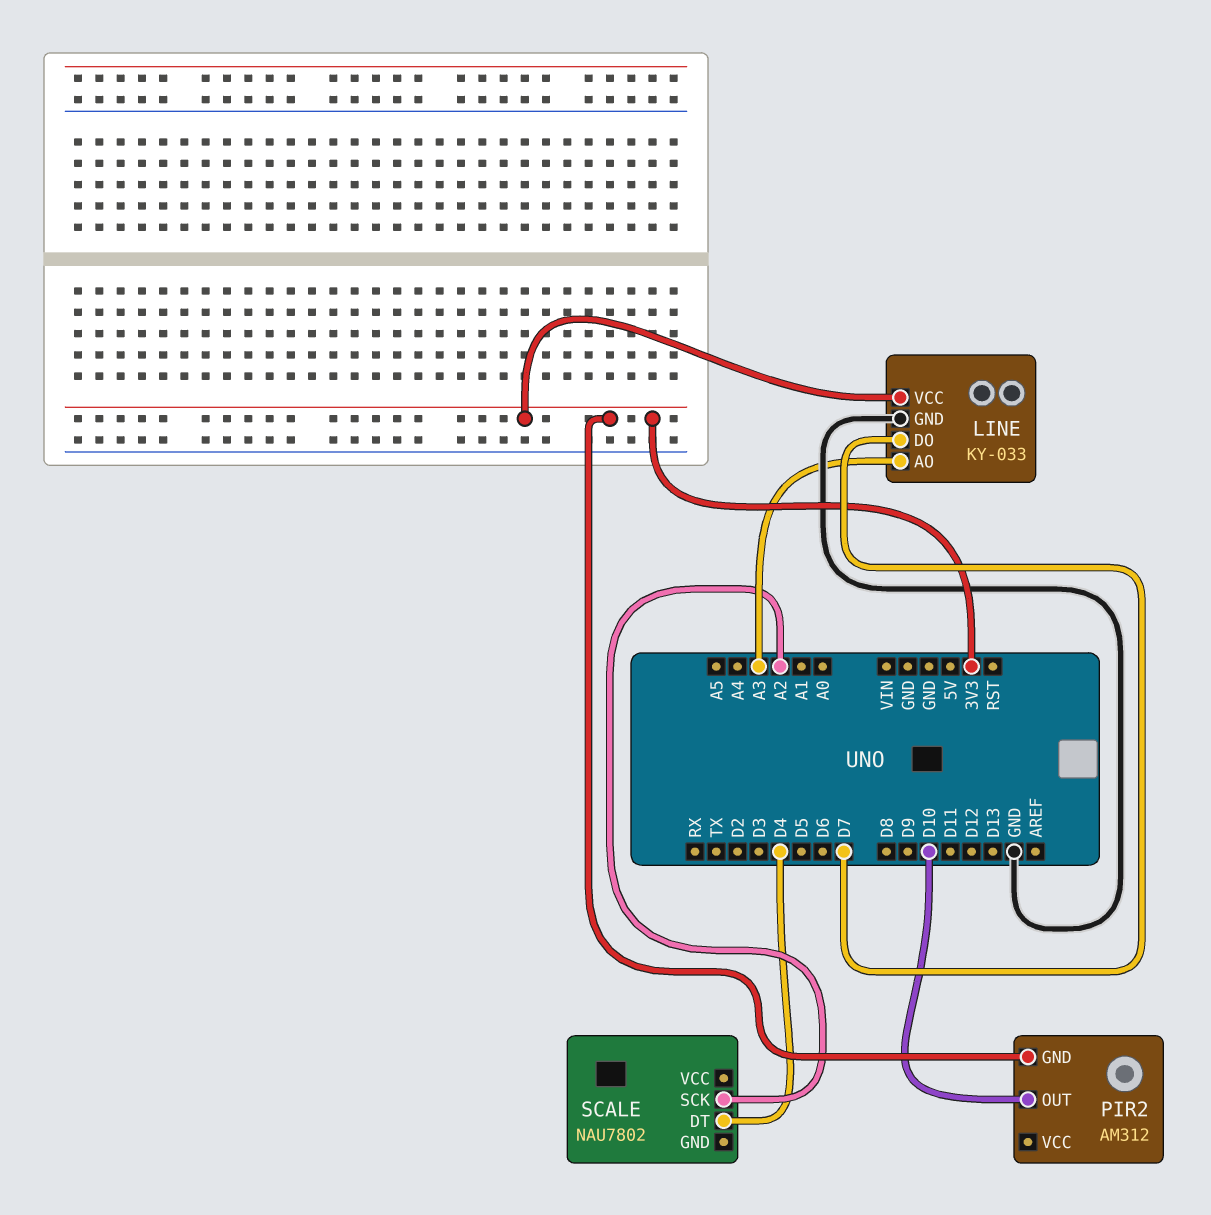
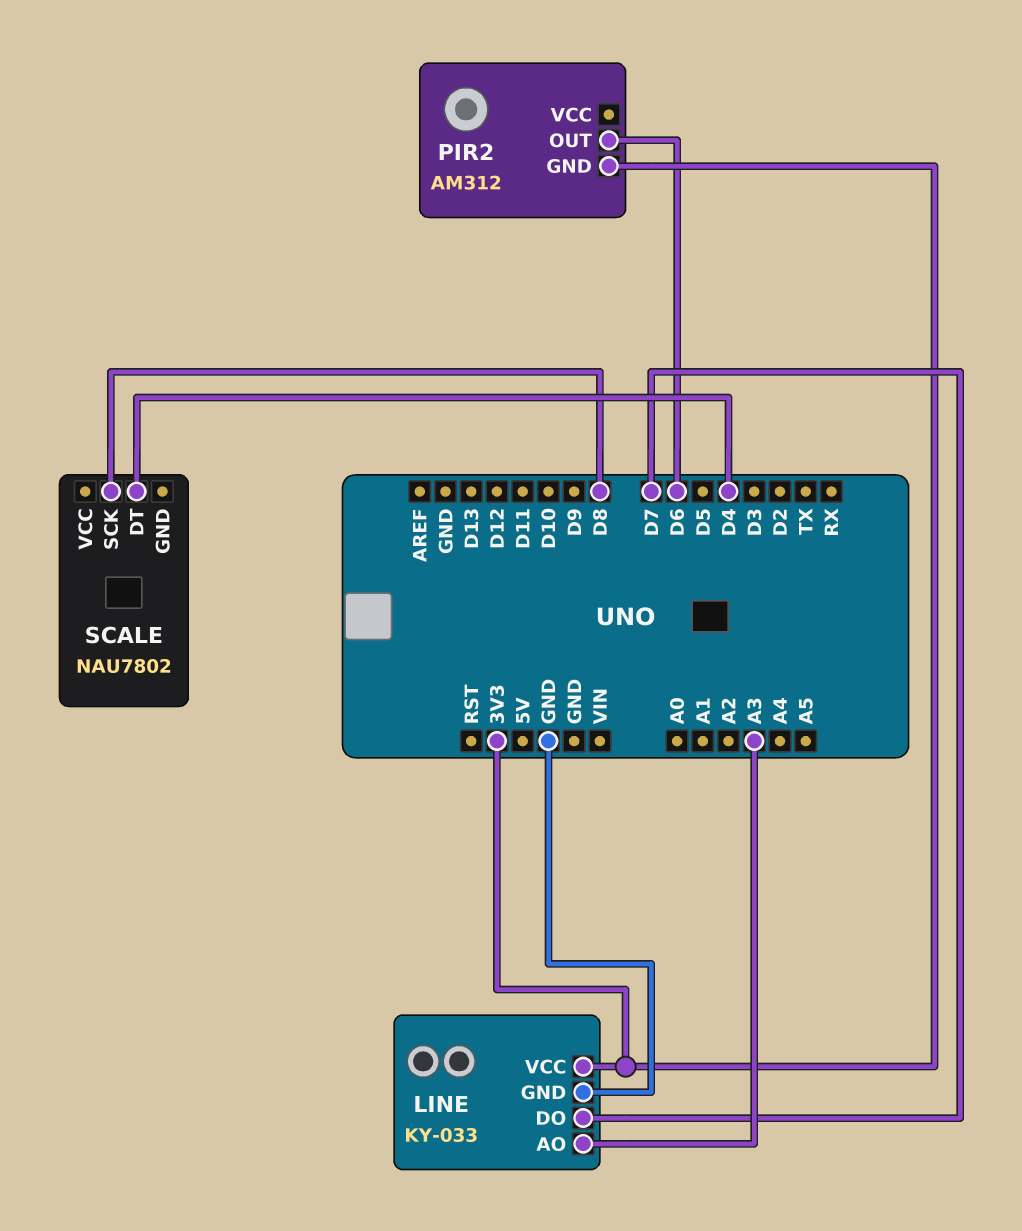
PIR2 pin OUT: D10 -> D6
SCALE pin SCK: A2 -> D8

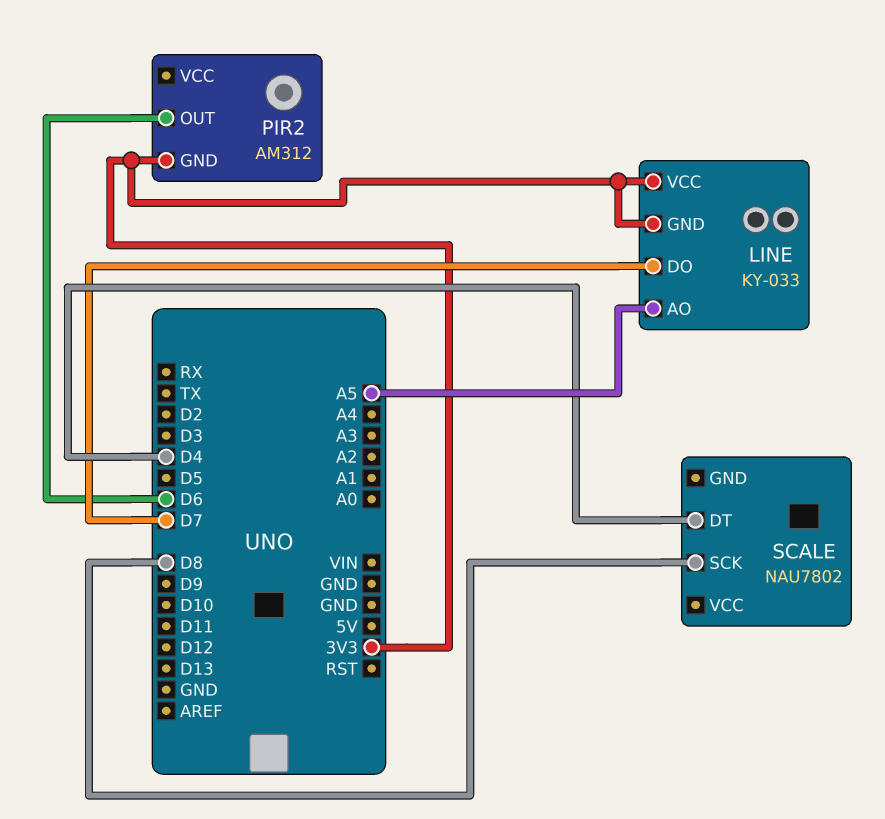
LINE pin AO: A3 -> A5
LINE pin GND: GND -> 3V3

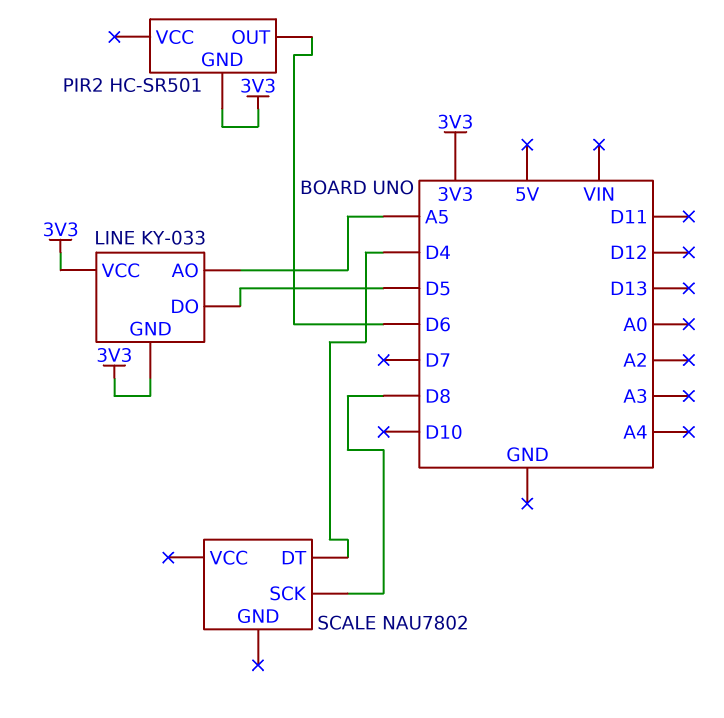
LINE pin DO: D7 -> D5
PIR2: AM312 -> HC-SR501

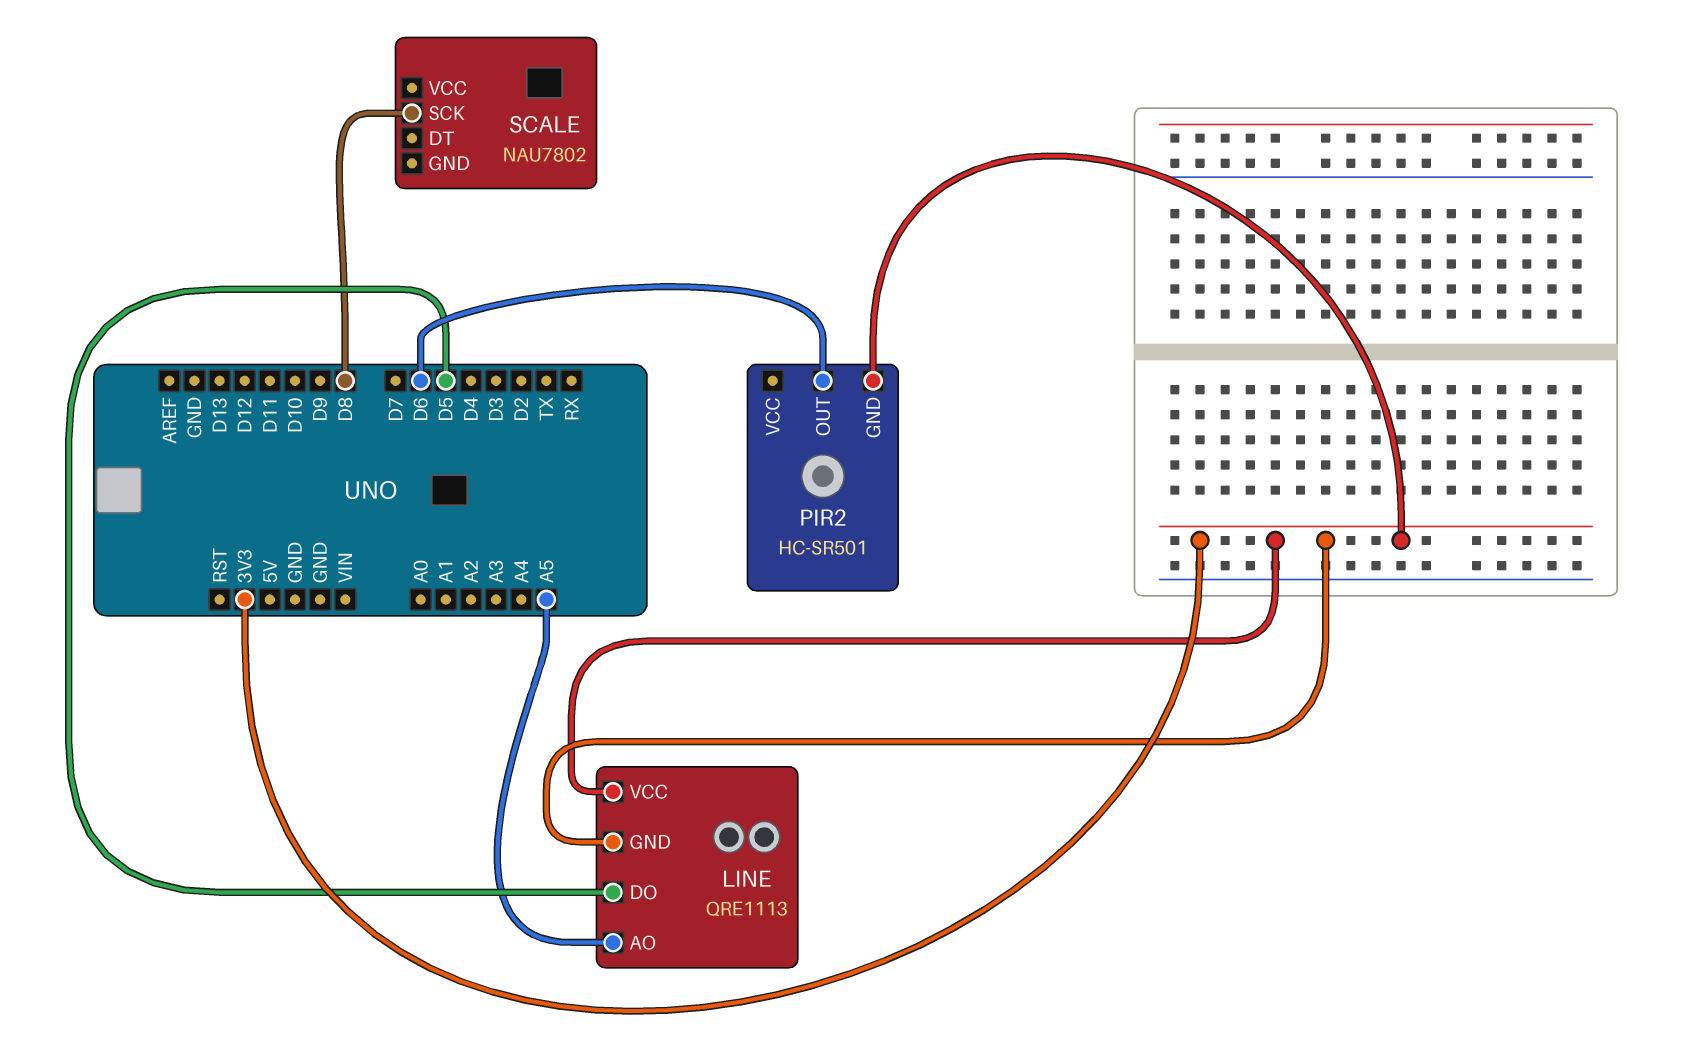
LINE: KY-033 -> QRE1113
SCALE pin DT: D4 -> none

